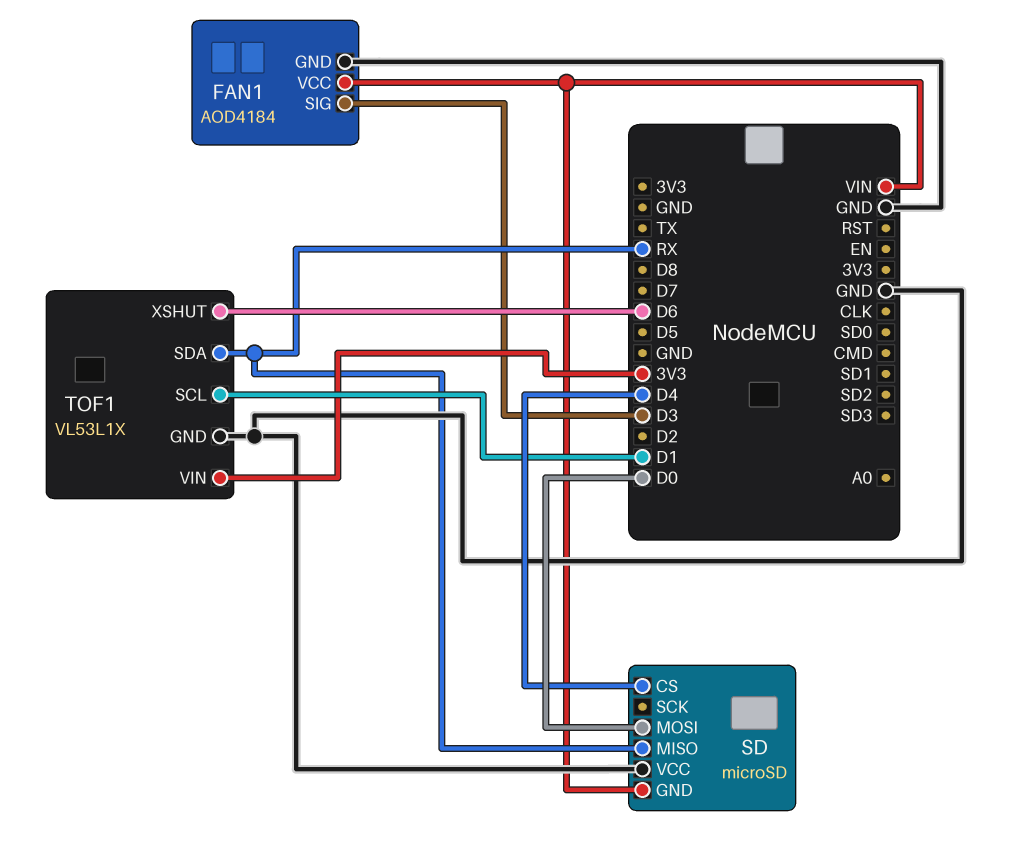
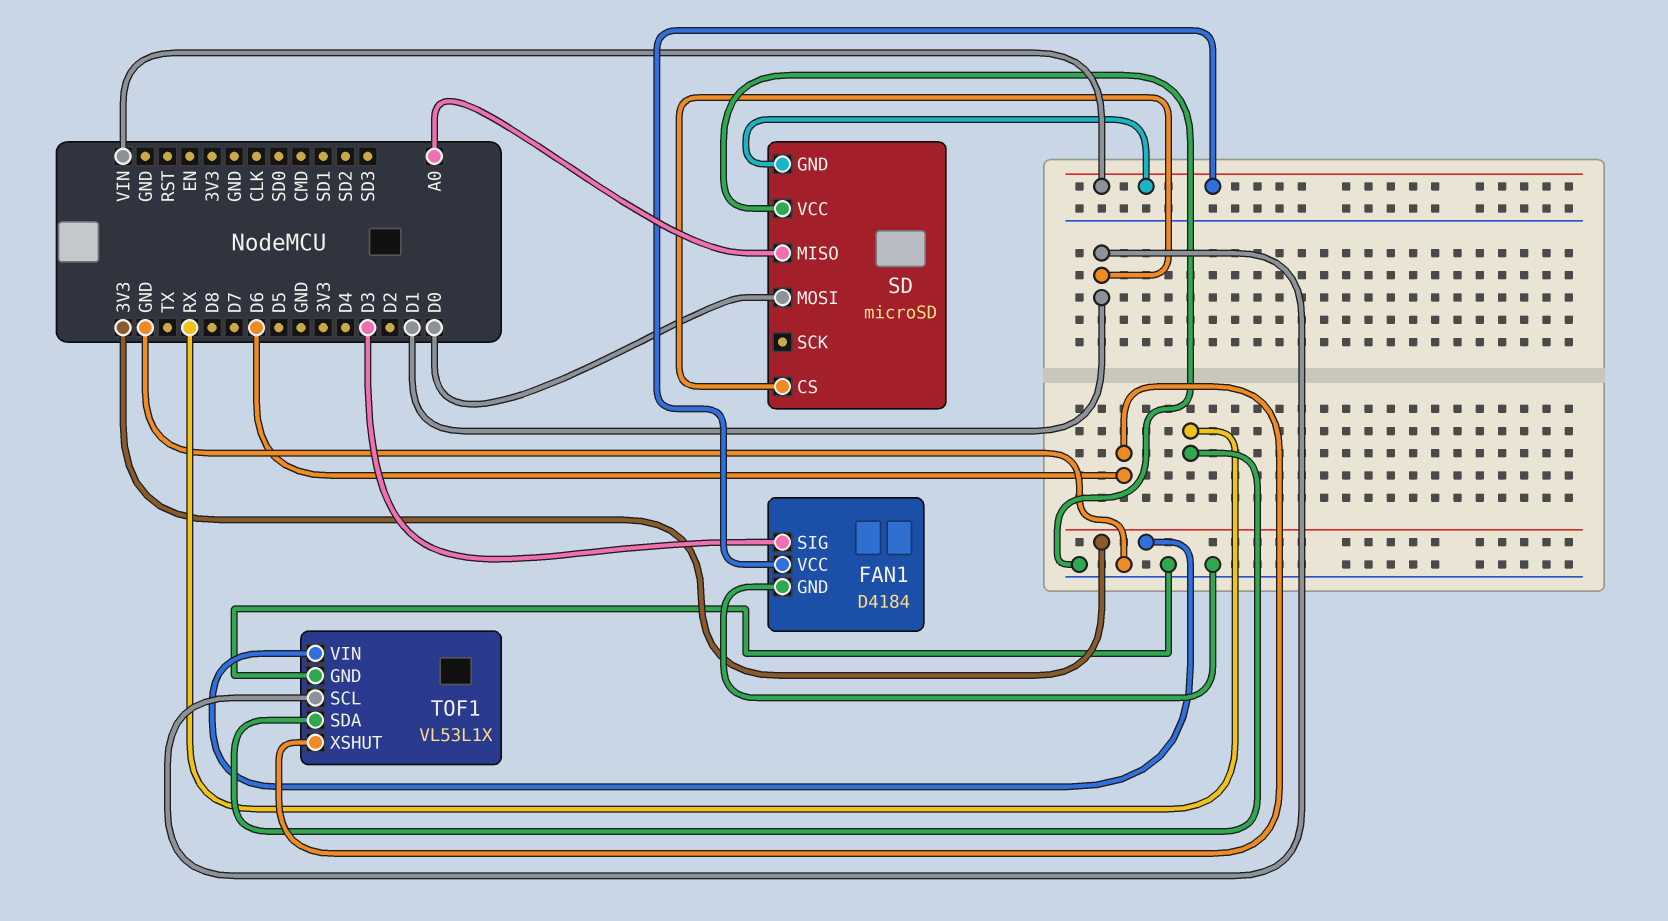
FAN1: AOD4184 -> D4184
SD pin CS: D4 -> D1
SD pin MISO: RX -> A0

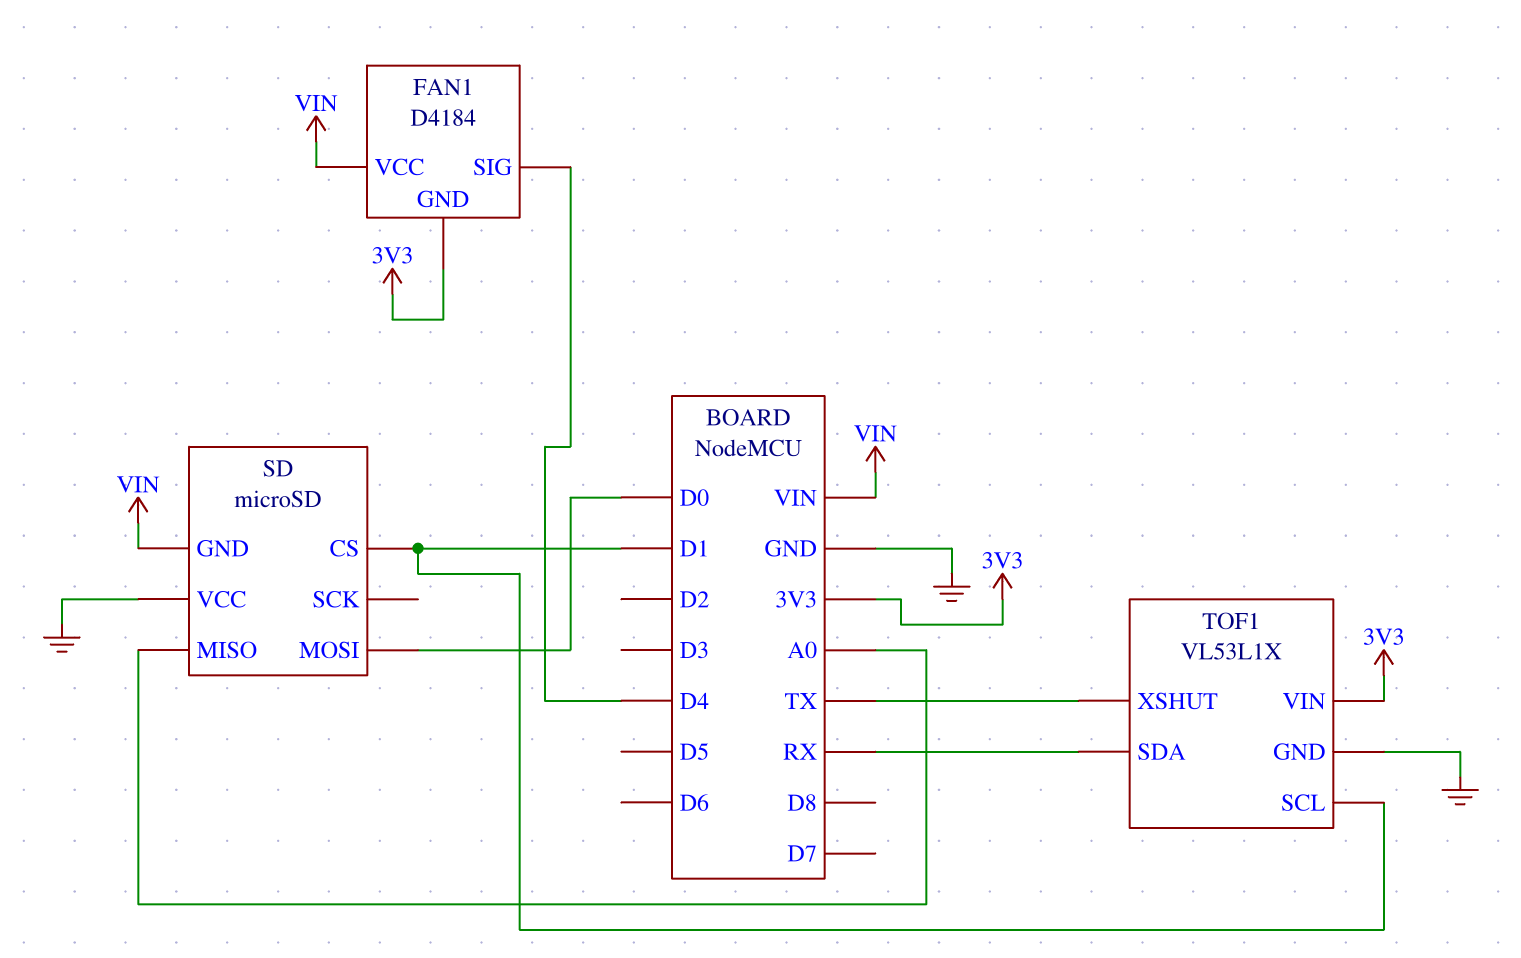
FAN1 pin GND: GND -> 3V3
FAN1 pin SIG: D3 -> D4
TOF1 pin XSHUT: D6 -> TX

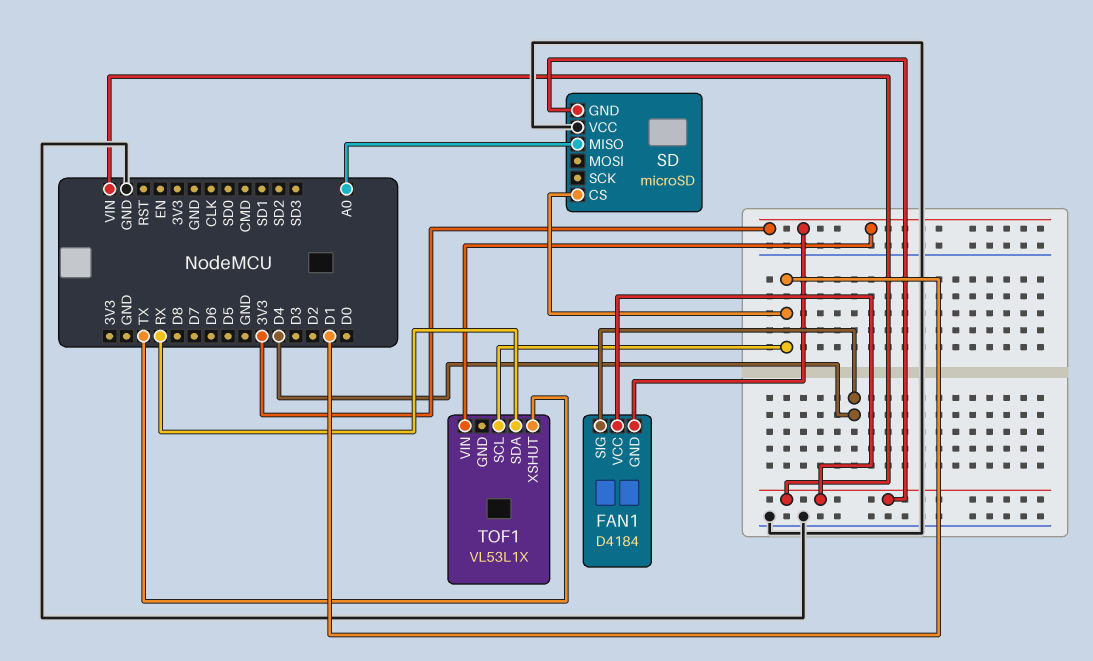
SD pin MOSI: D0 -> none
TOF1 pin GND: GND -> none

